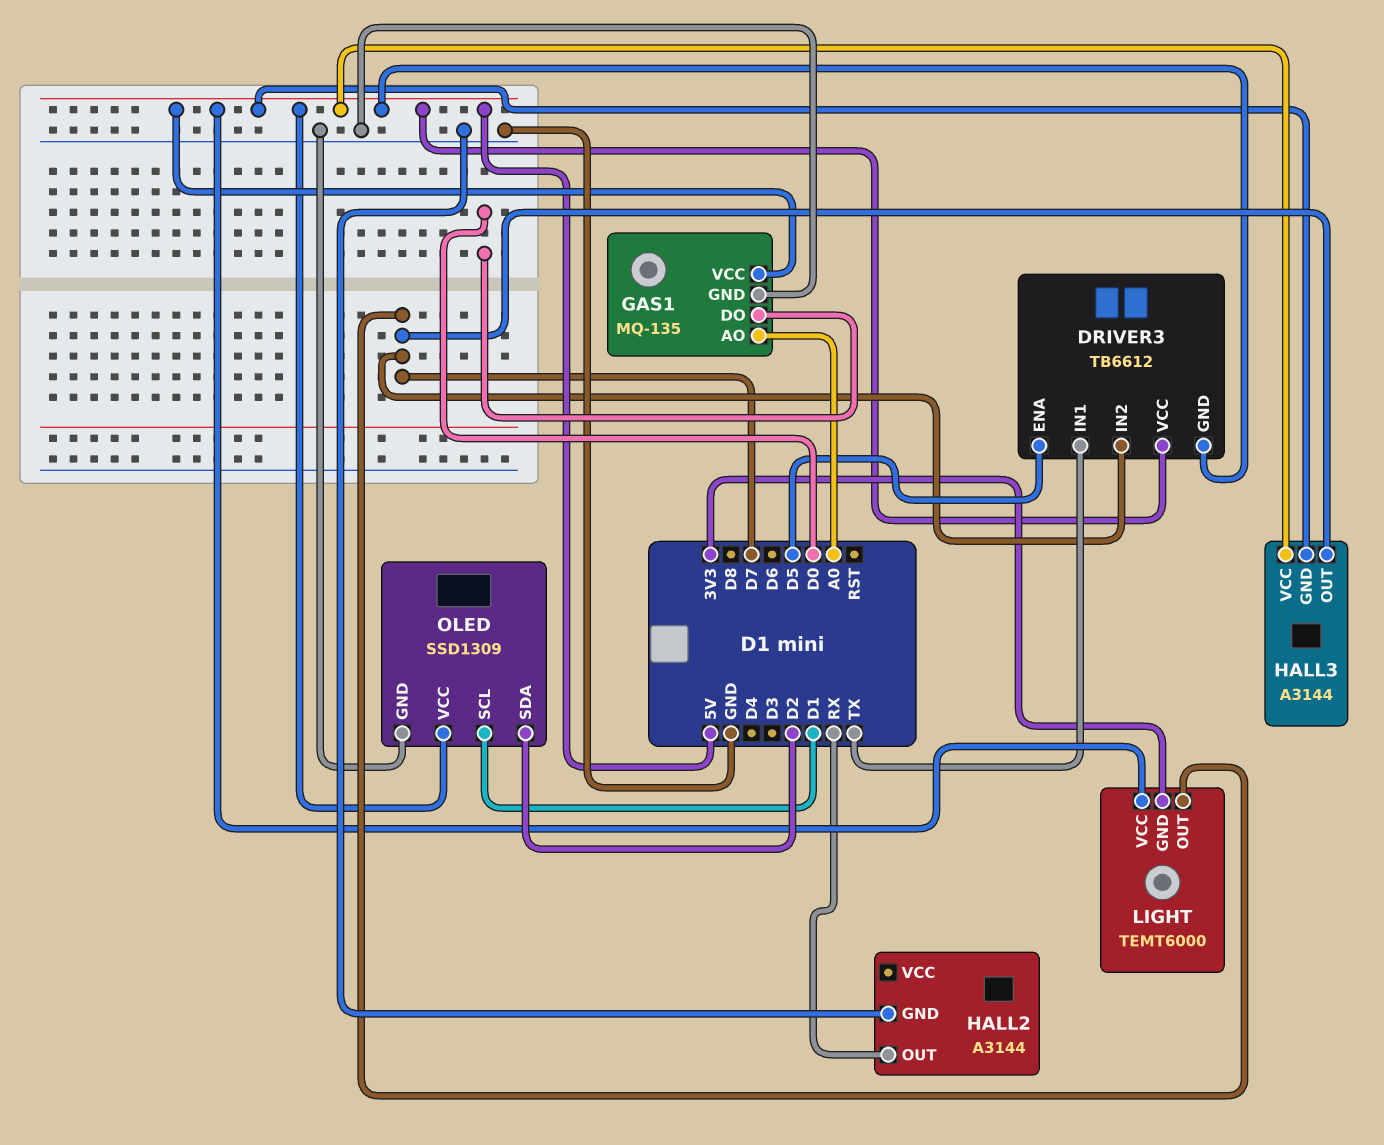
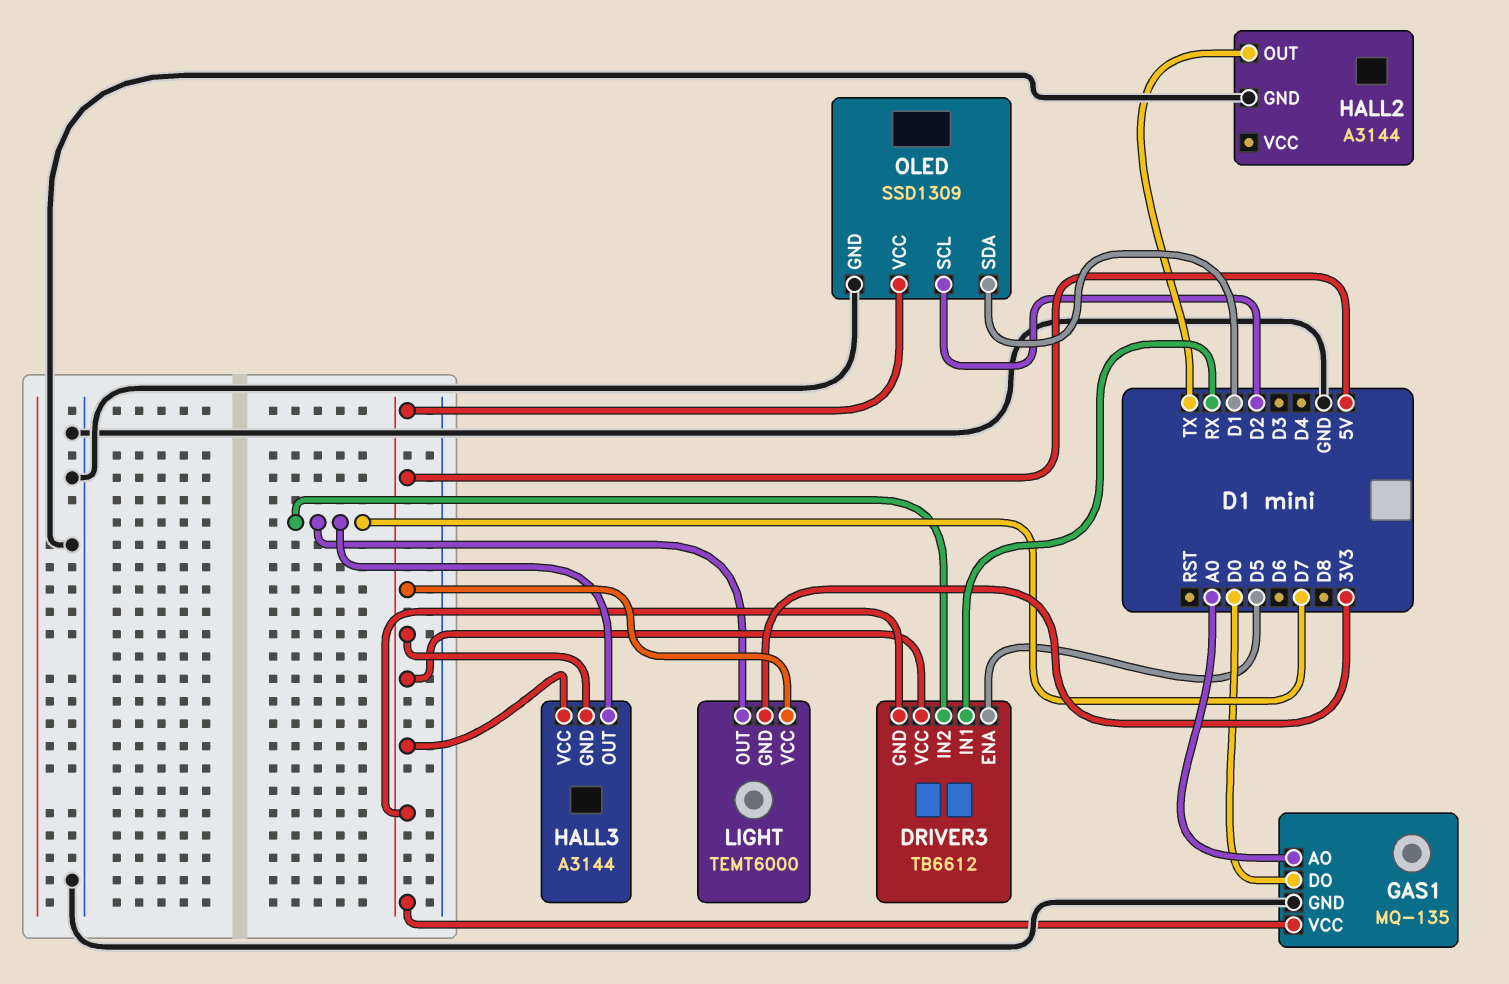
DRIVER3 pin IN1: TX -> RX
HALL2 pin OUT: RX -> TX
OLED pin SCL: D1 -> D2
OLED pin SDA: D2 -> D1

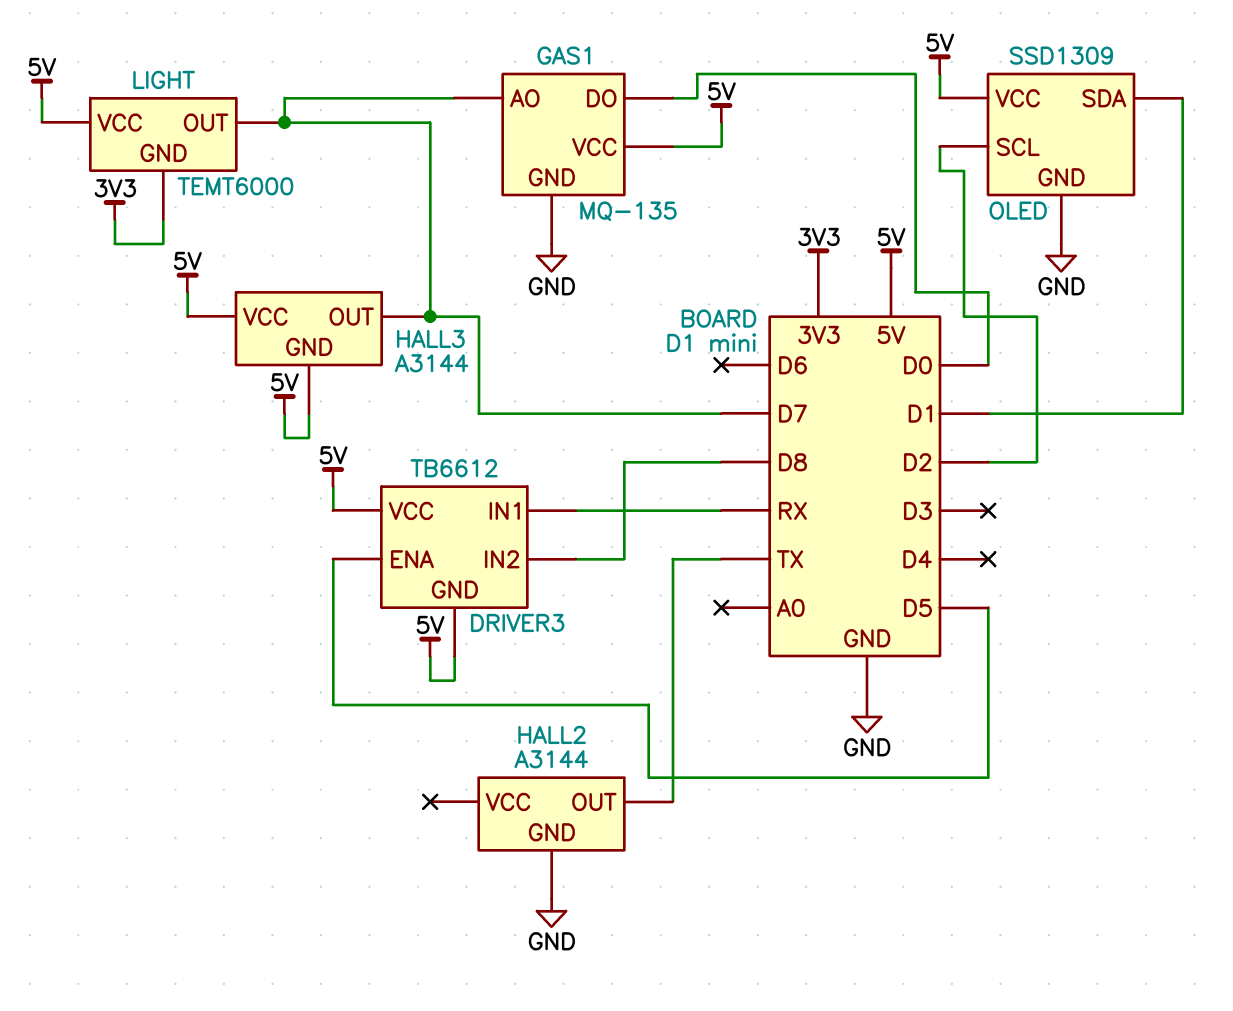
DRIVER3 pin IN2: D7 -> D8
GAS1 pin AO: A0 -> D7

